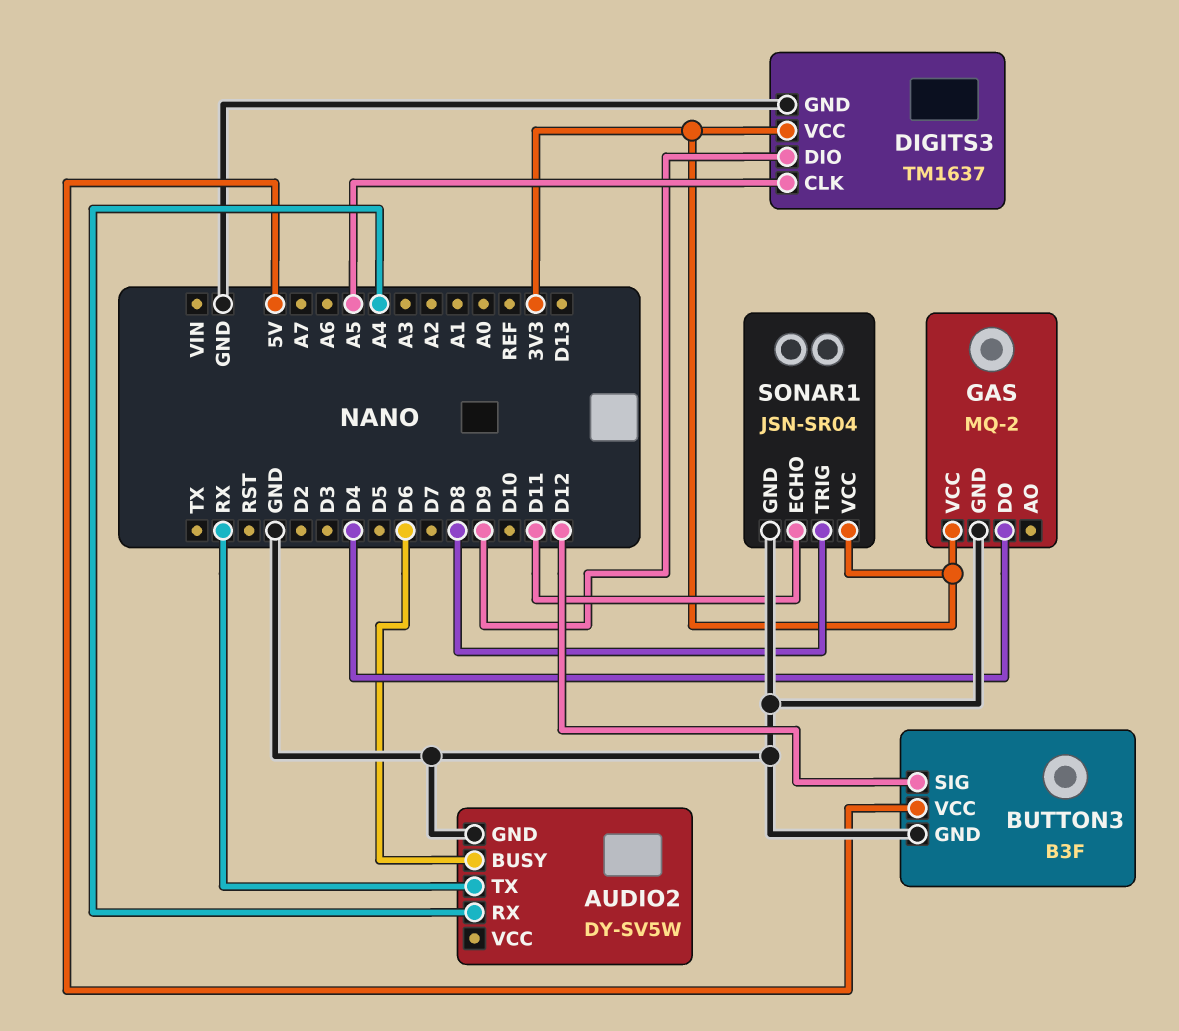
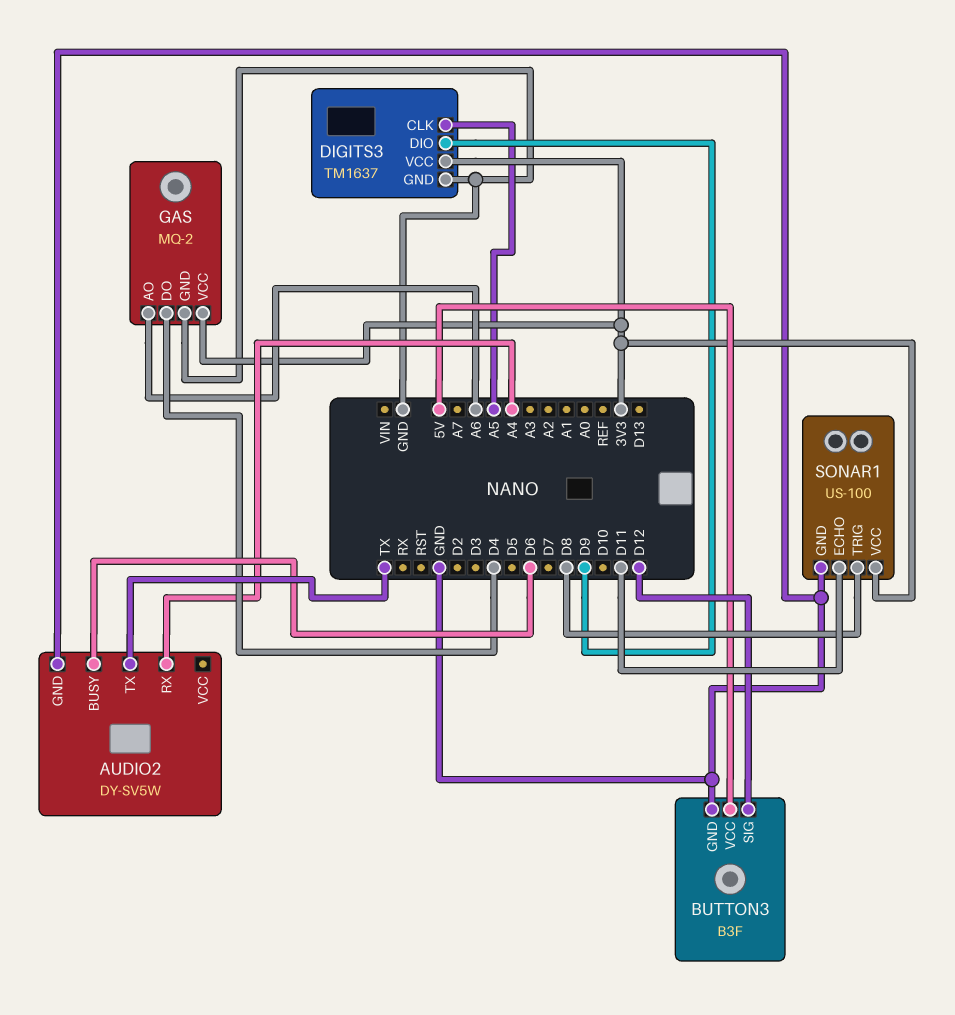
AUDIO2 pin TX: RX -> TX
GAS pin AO: none -> A6
SONAR1: JSN-SR04 -> US-100

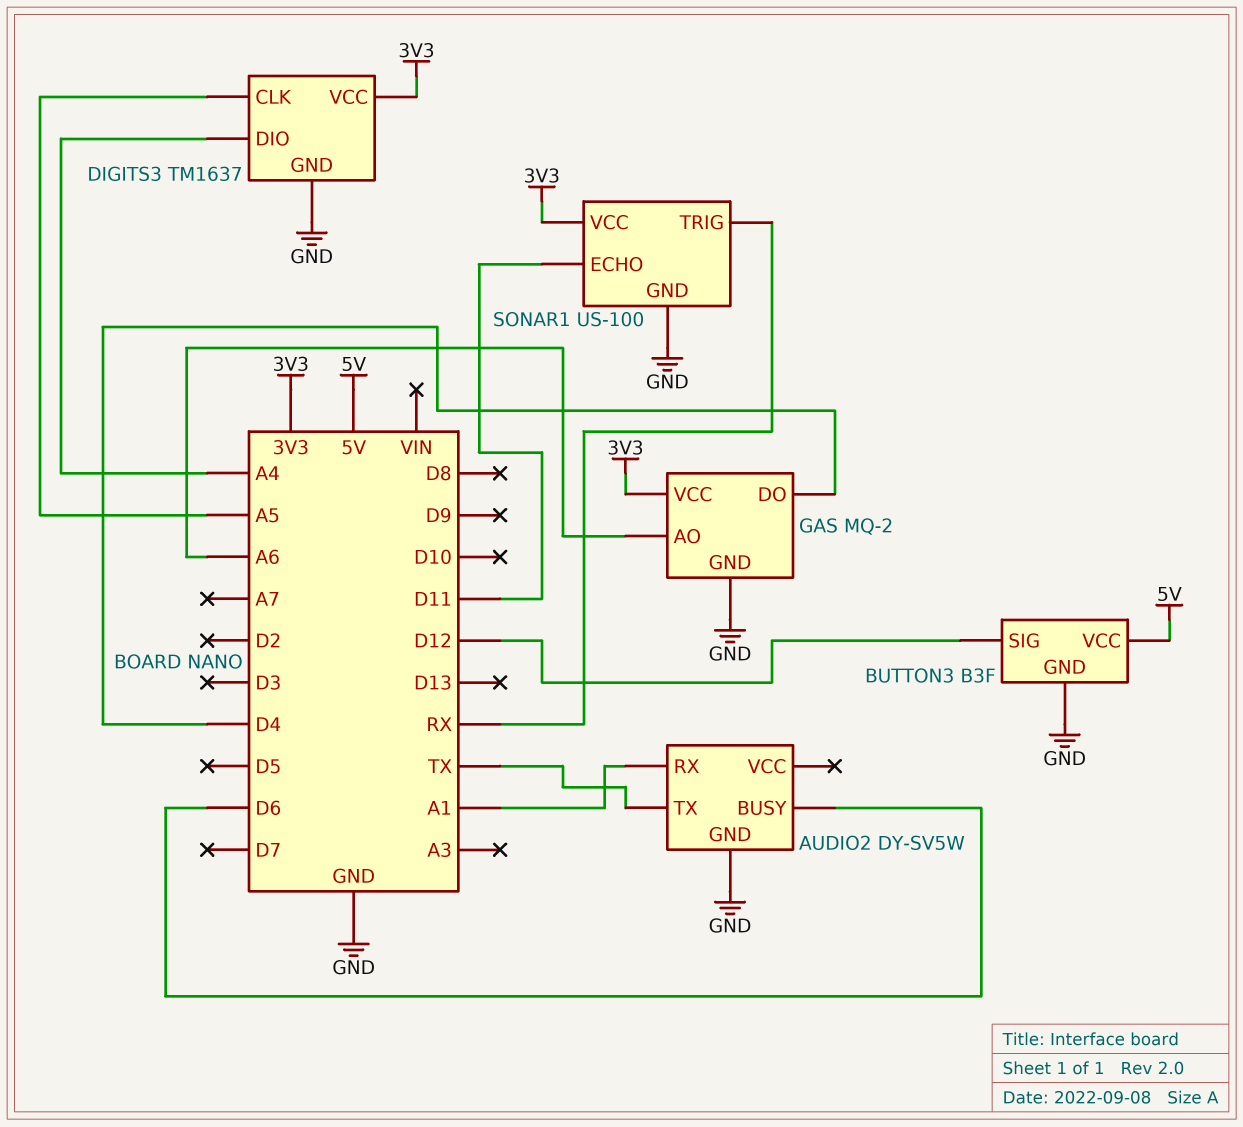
AUDIO2 pin RX: A4 -> A1
DIGITS3 pin DIO: D9 -> A4
SONAR1 pin TRIG: D8 -> RX

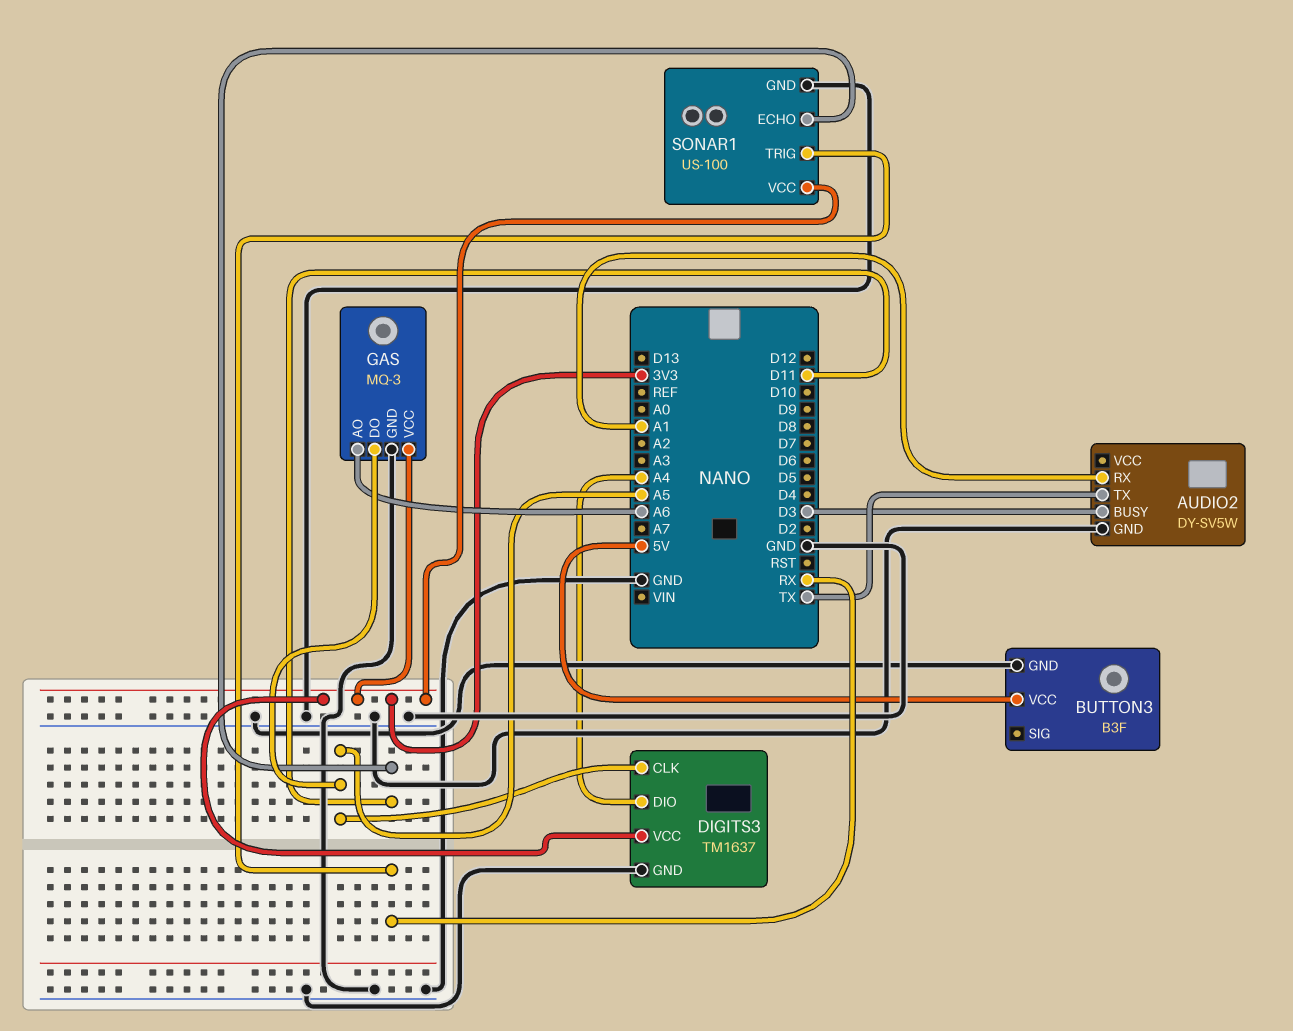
AUDIO2 pin BUSY: D6 -> D3
BUTTON3 pin SIG: D12 -> none
GAS: MQ-2 -> MQ-3
GAS pin DO: D4 -> A5

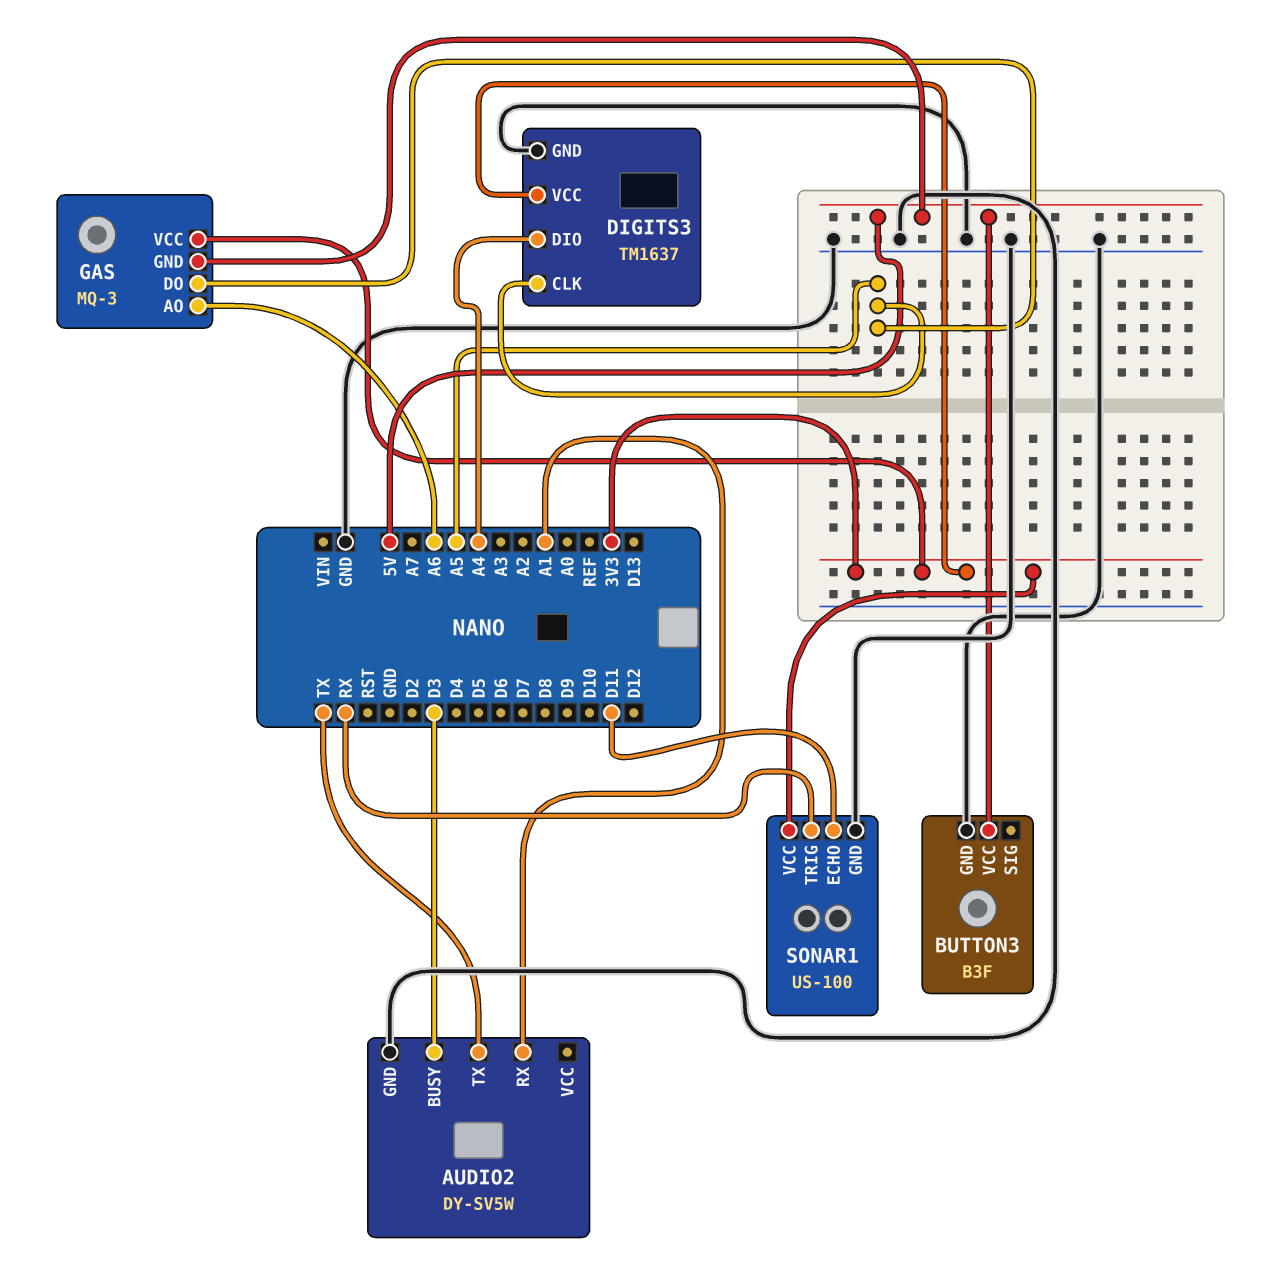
GAS pin GND: GND -> 5V

